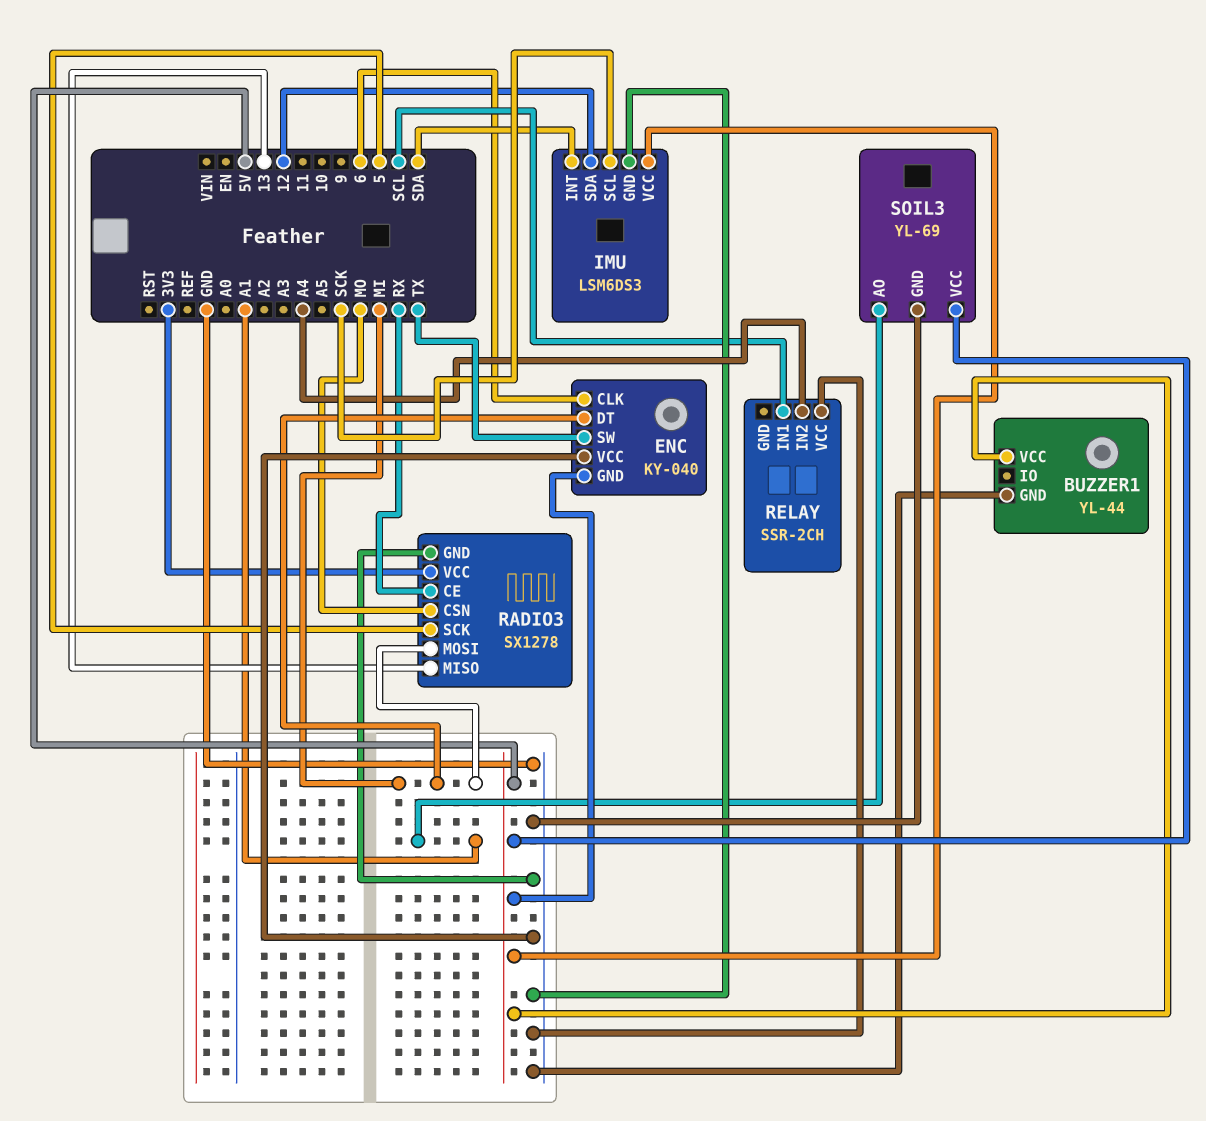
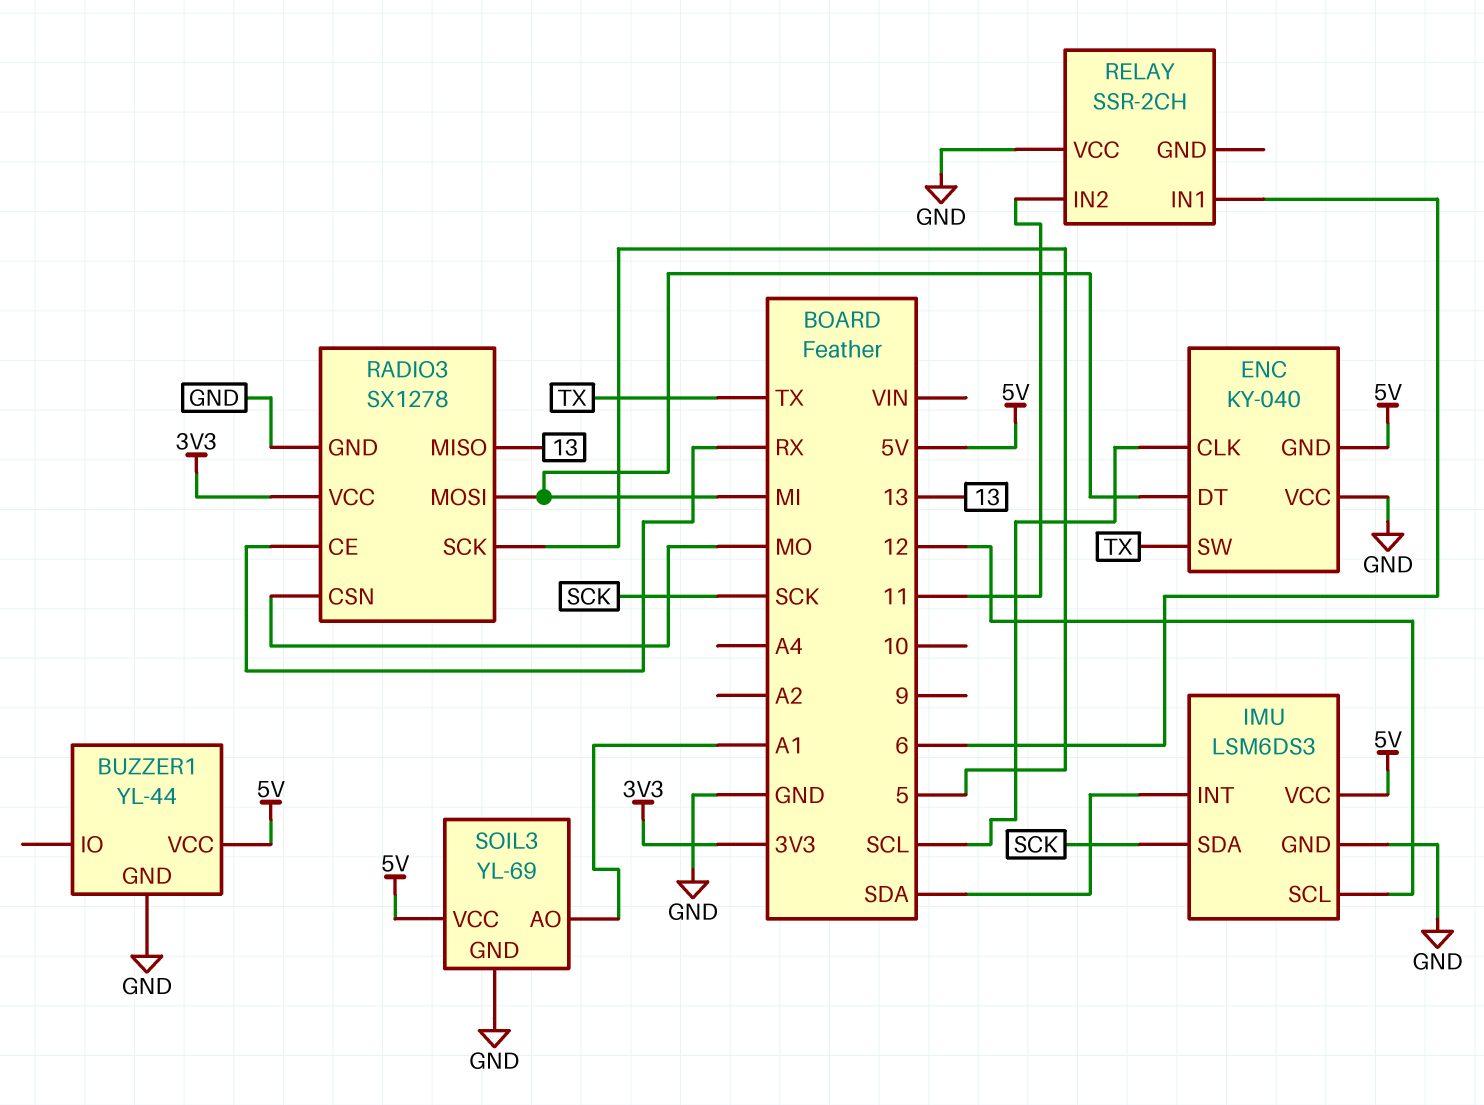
ENC pin CLK: 6 -> SCL
IMU pin SCL: SCK -> 12
IMU pin SDA: 12 -> SCK
RELAY pin IN1: SCL -> 6
RELAY pin IN2: A4 -> 11

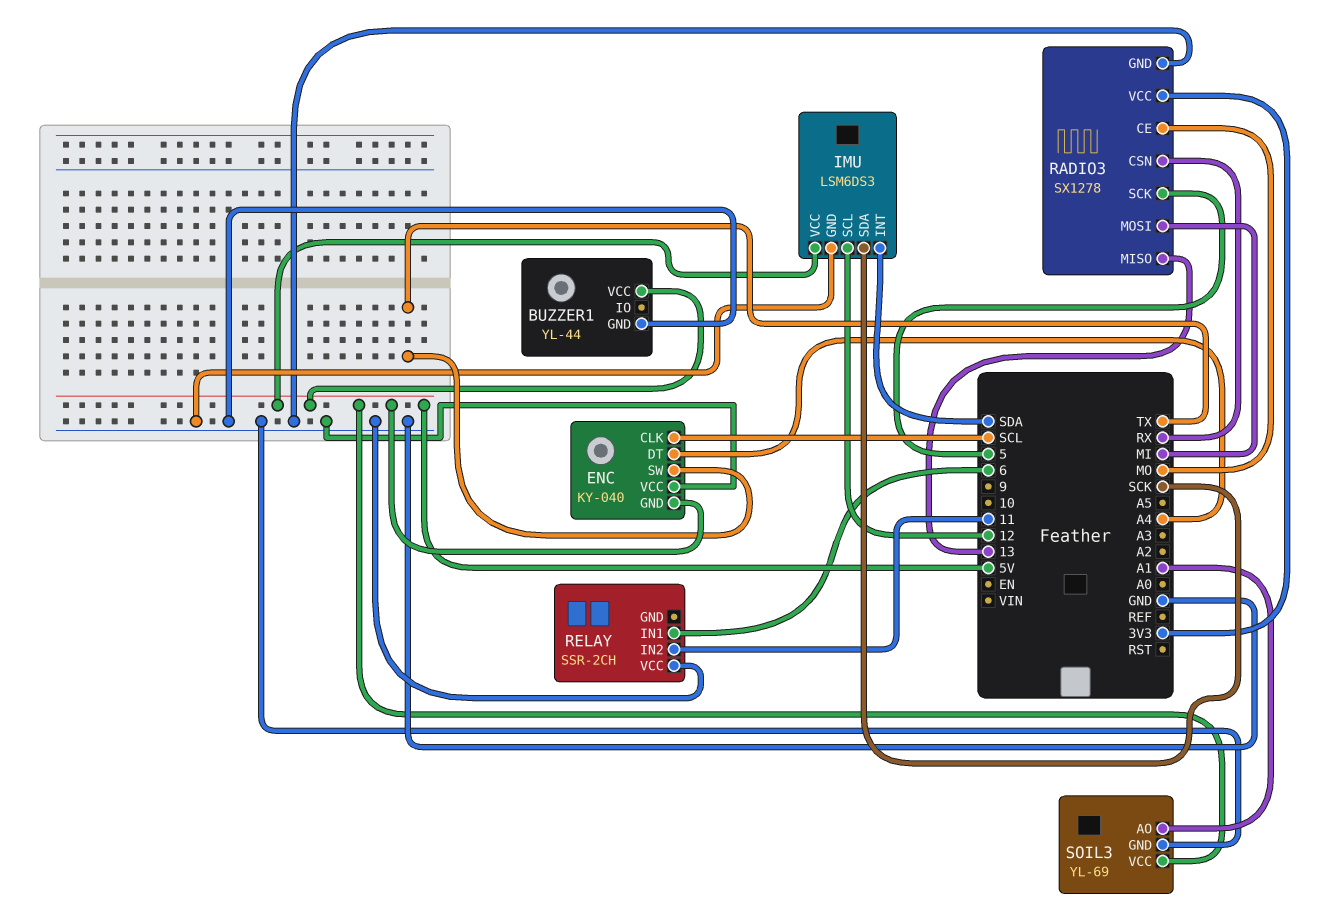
ENC pin DT: MI -> A4
RADIO3 pin CE: RX -> MO
RADIO3 pin CSN: MO -> RX

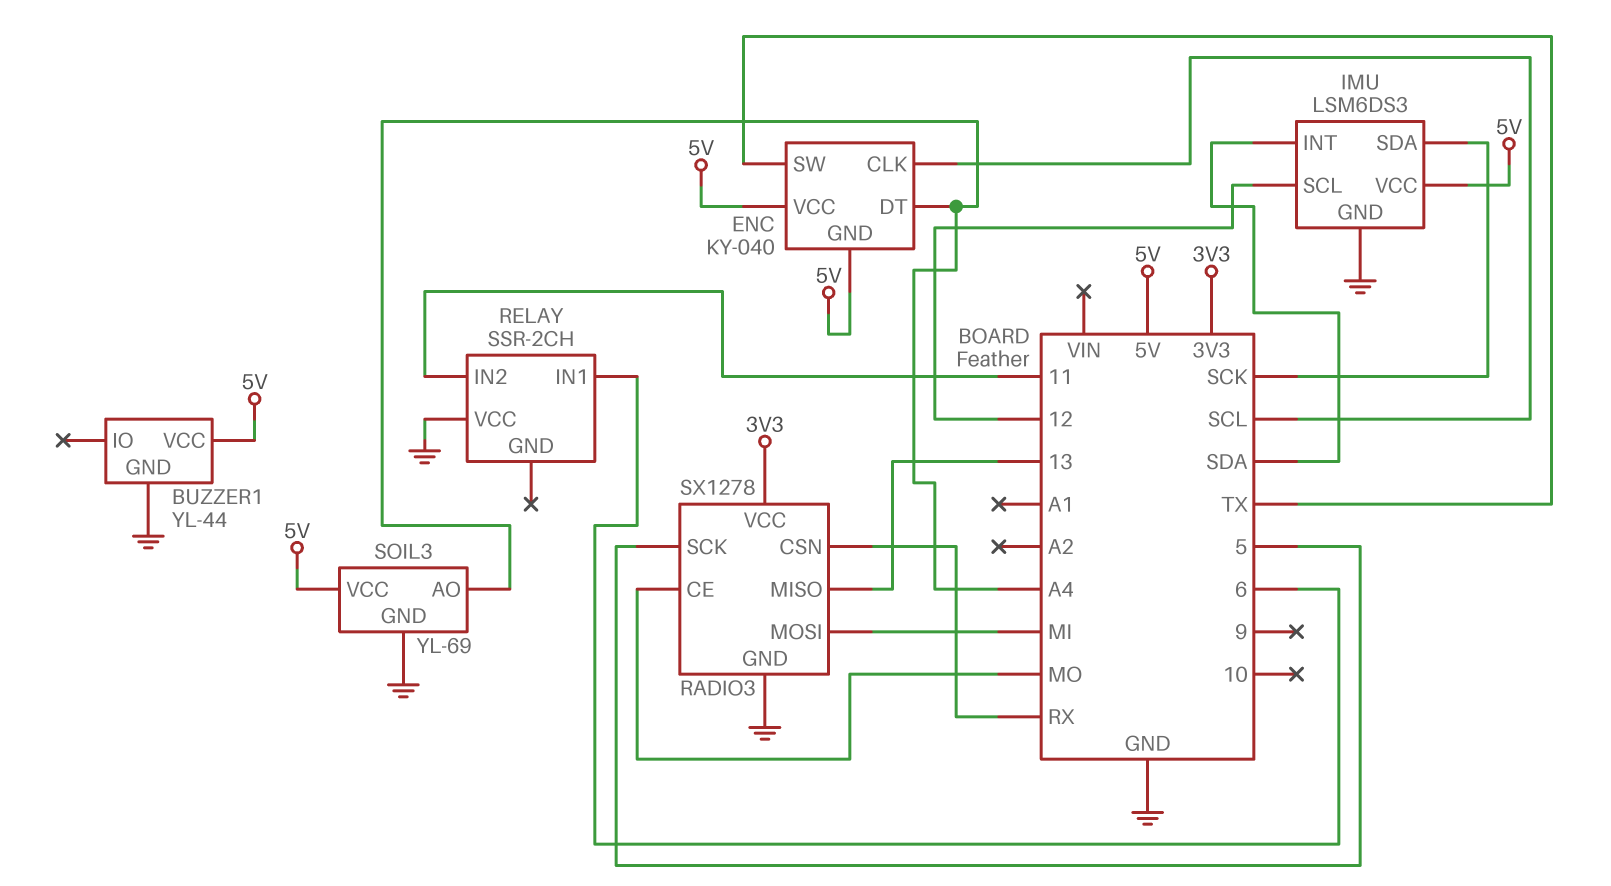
ENC pin VCC: GND -> 5V
SOIL3 pin AO: A1 -> A4

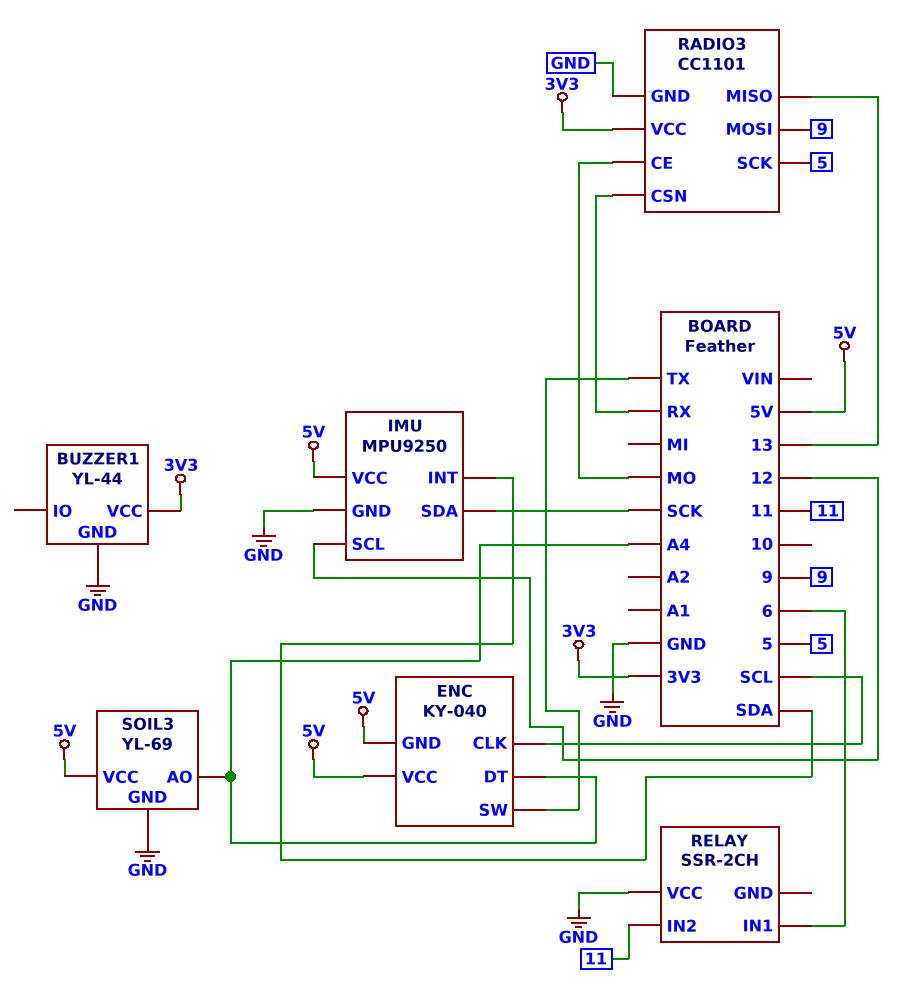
BUZZER1 pin VCC: 5V -> 3V3
IMU: LSM6DS3 -> MPU9250
RADIO3: SX1278 -> CC1101
RADIO3 pin MOSI: MI -> 9

